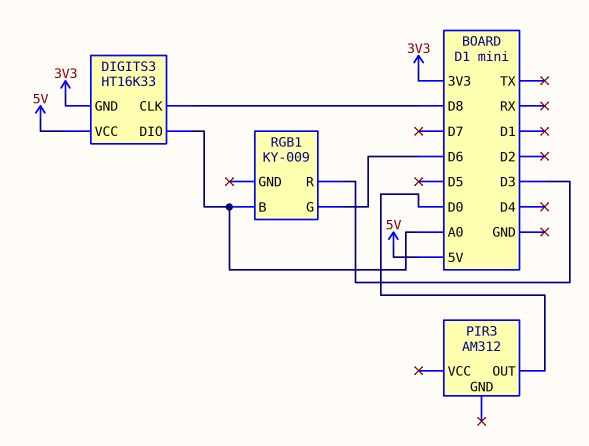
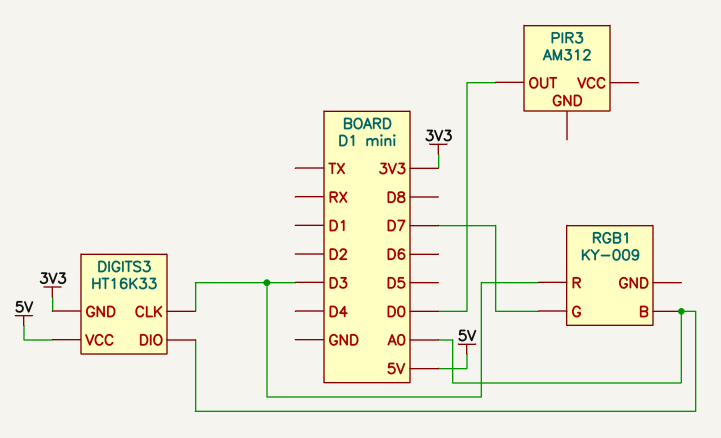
DIGITS3 pin CLK: D8 -> D3
RGB1 pin G: D6 -> D7

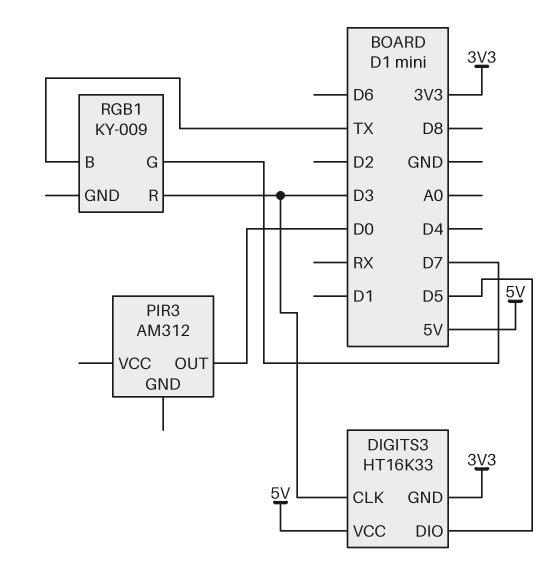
DIGITS3 pin DIO: A0 -> D5
RGB1 pin B: A0 -> TX

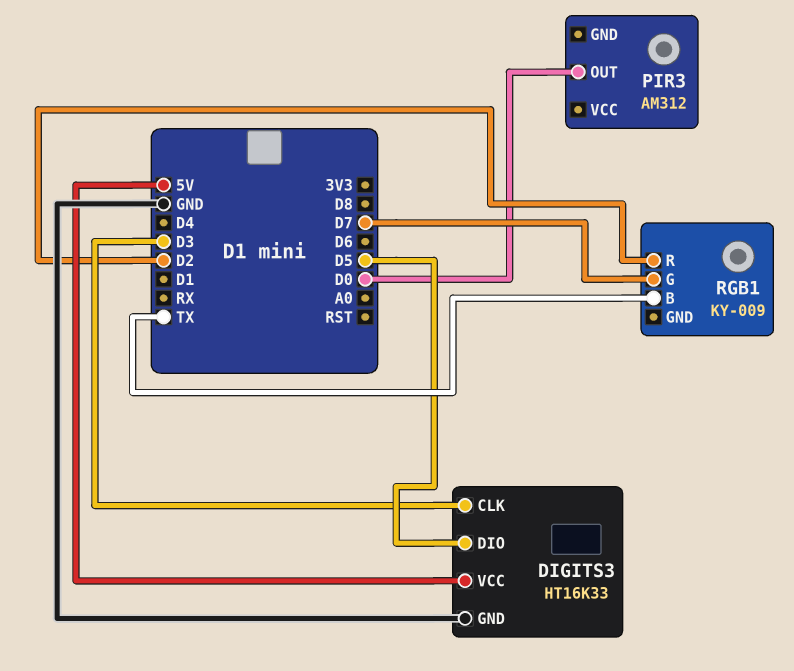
DIGITS3 pin GND: 3V3 -> GND
RGB1 pin R: D3 -> D2

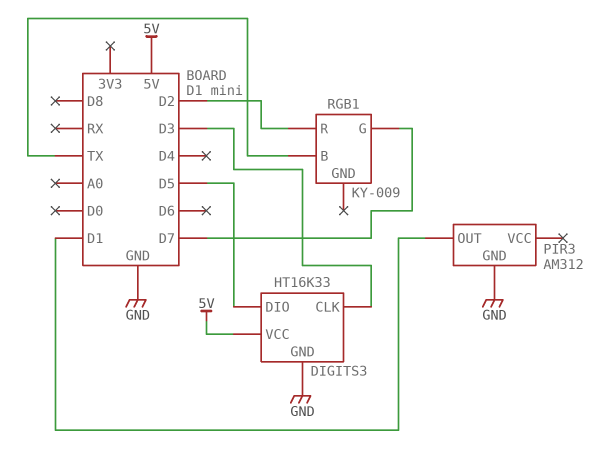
PIR3 pin GND: none -> GND
PIR3 pin OUT: D0 -> D1

